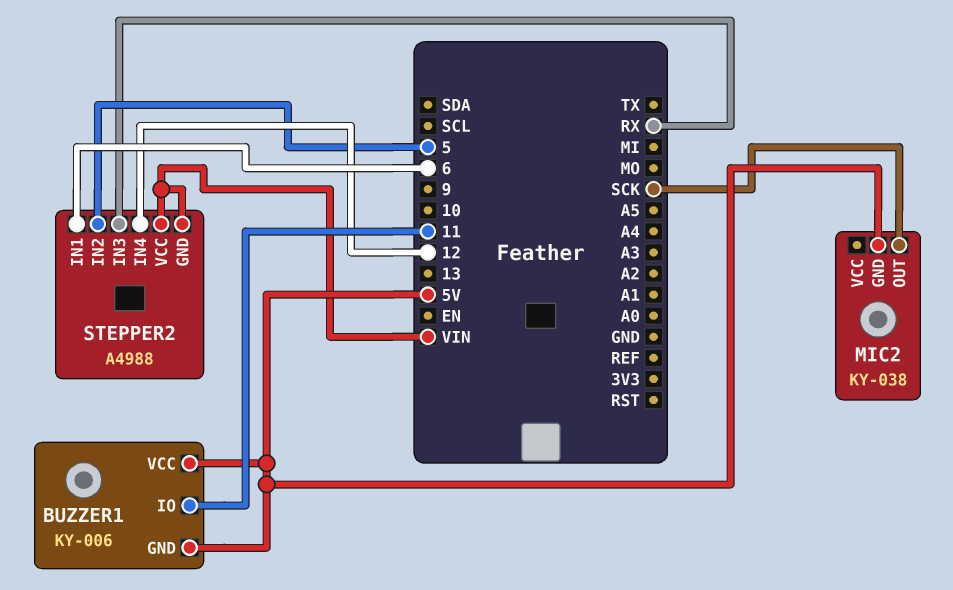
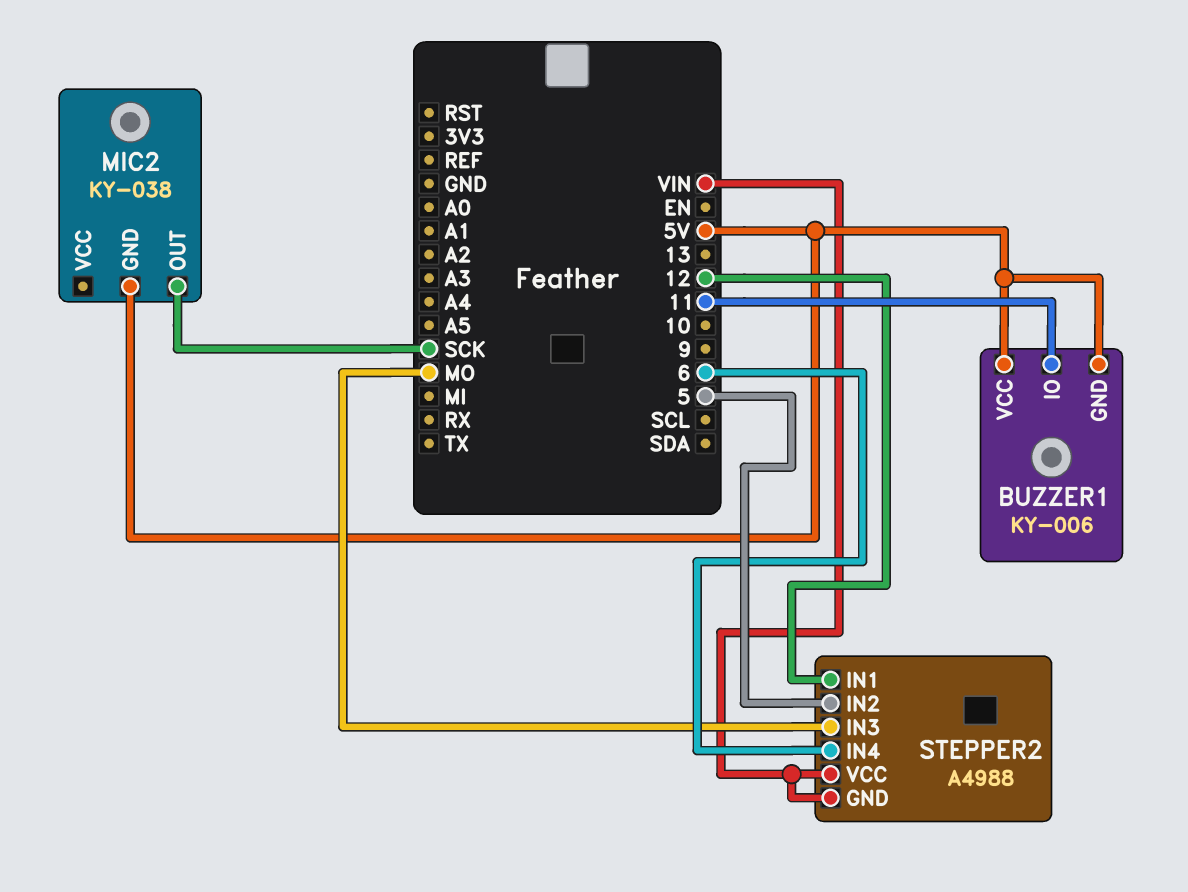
STEPPER2 pin IN1: 6 -> 12
STEPPER2 pin IN3: RX -> MO
STEPPER2 pin IN4: 12 -> 6

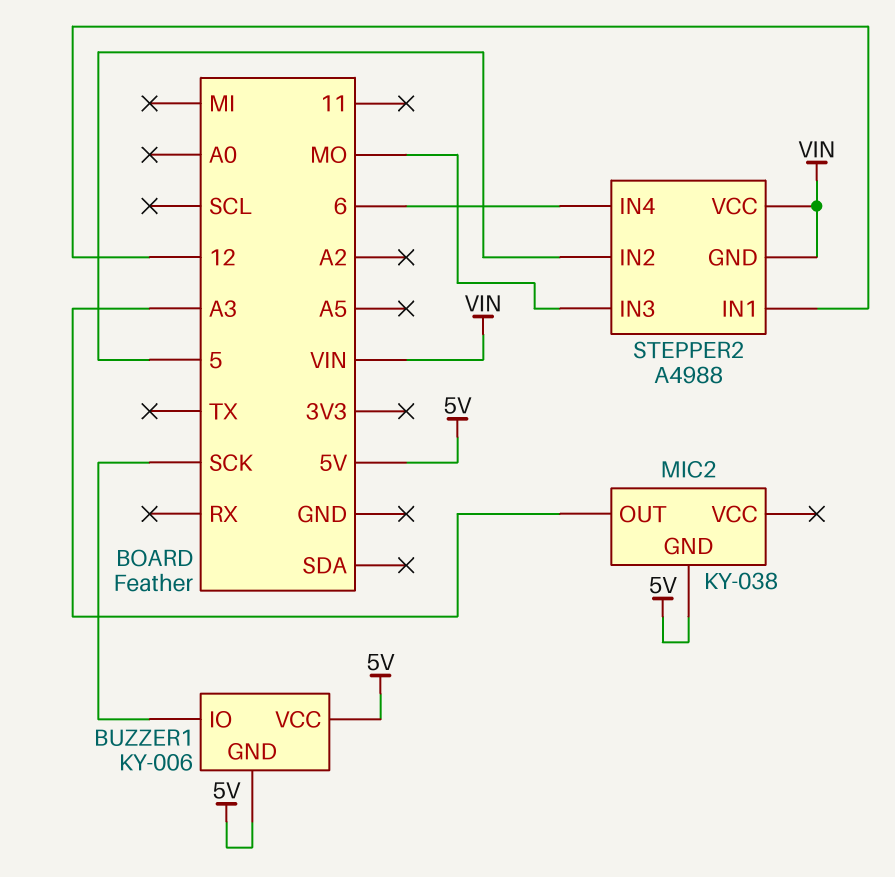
BUZZER1 pin IO: 11 -> SCK
MIC2 pin OUT: SCK -> A3

